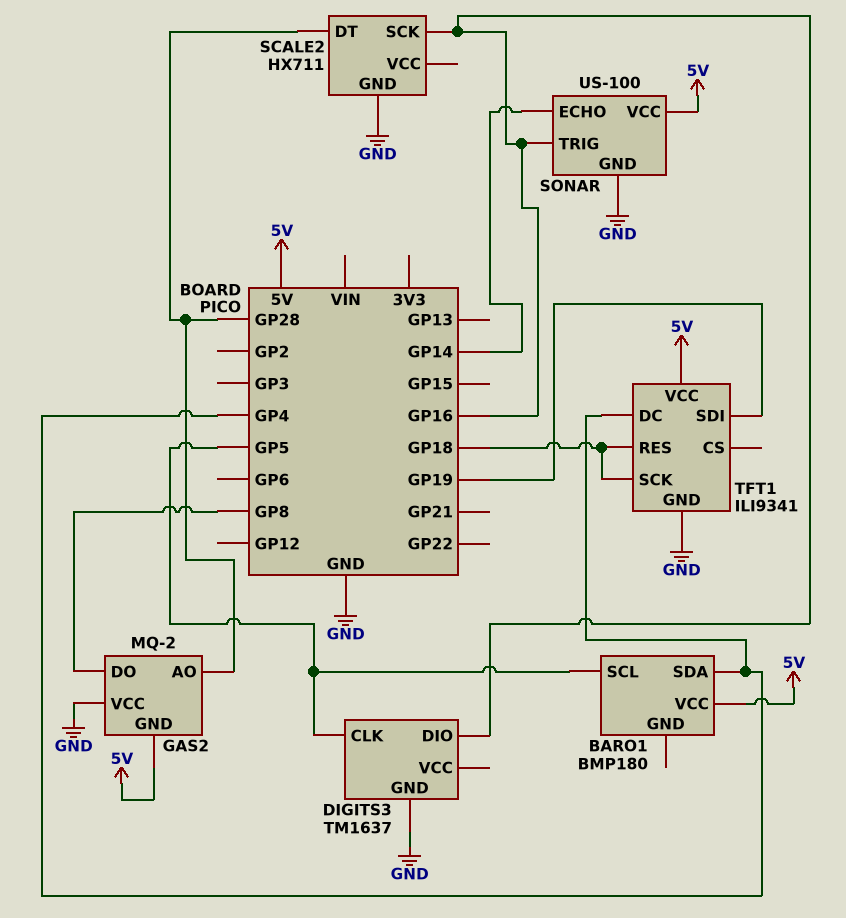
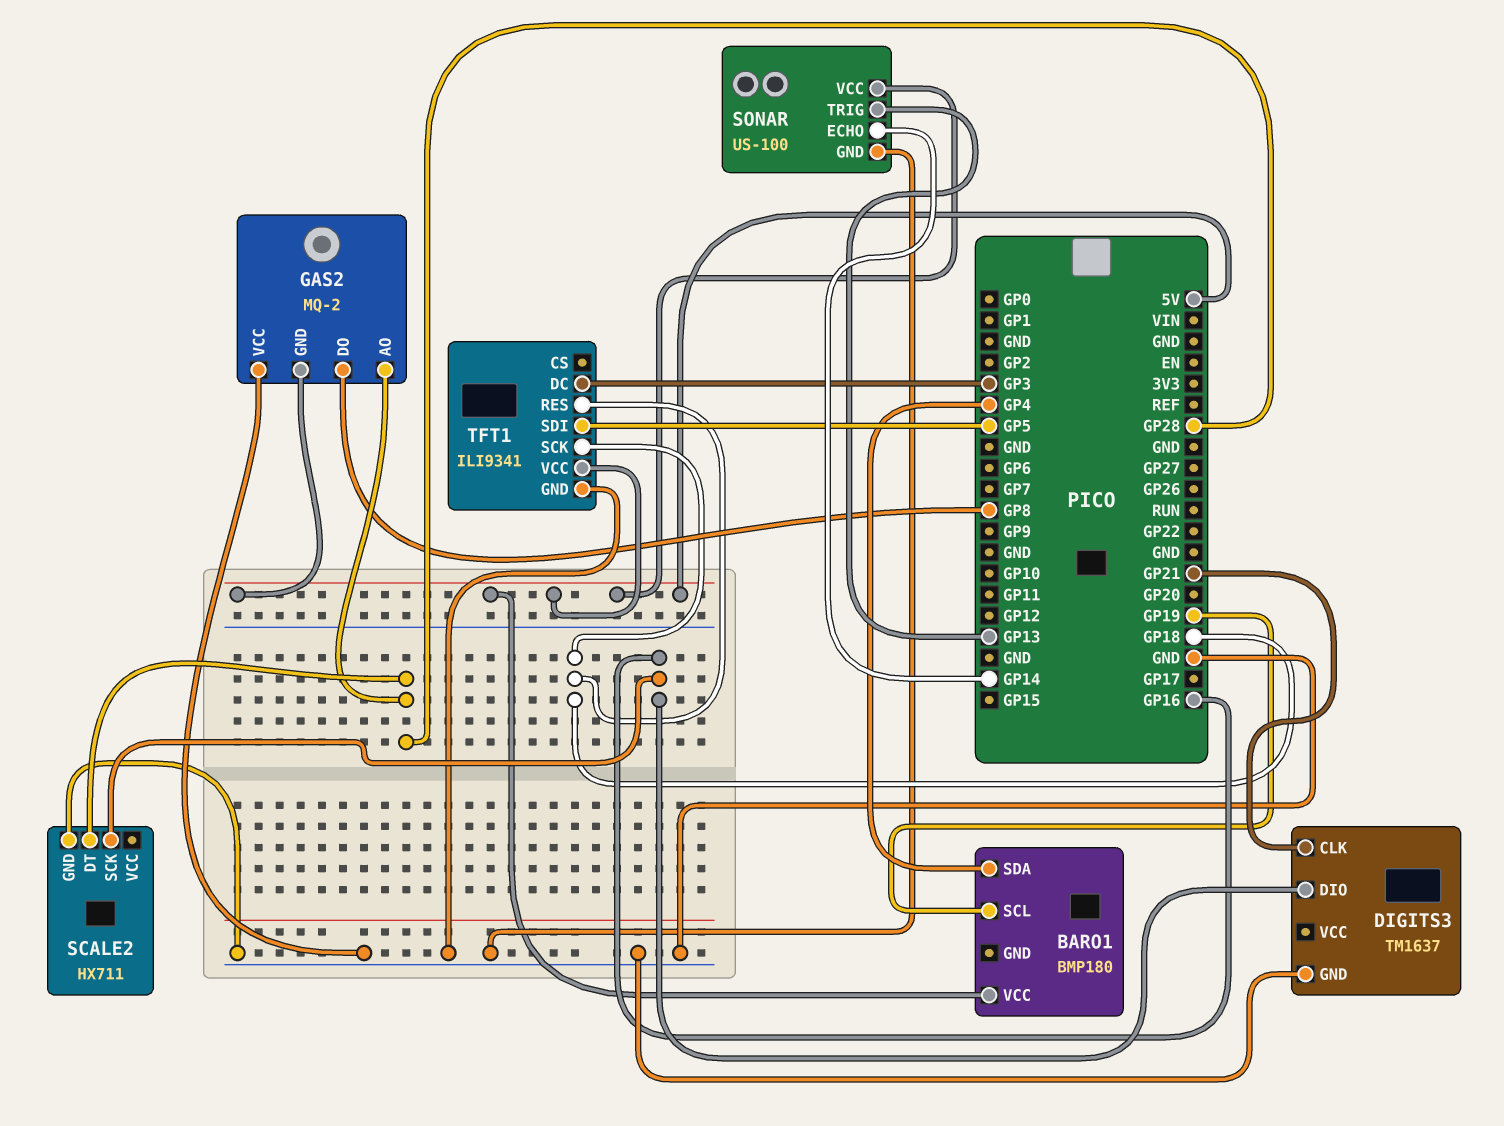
BARO1 pin SCL: GP5 -> GP19
DIGITS3 pin CLK: GP5 -> GP21
SONAR pin TRIG: GP16 -> GP13
TFT1 pin DC: GP4 -> GP3
TFT1 pin SDI: GP19 -> GP5

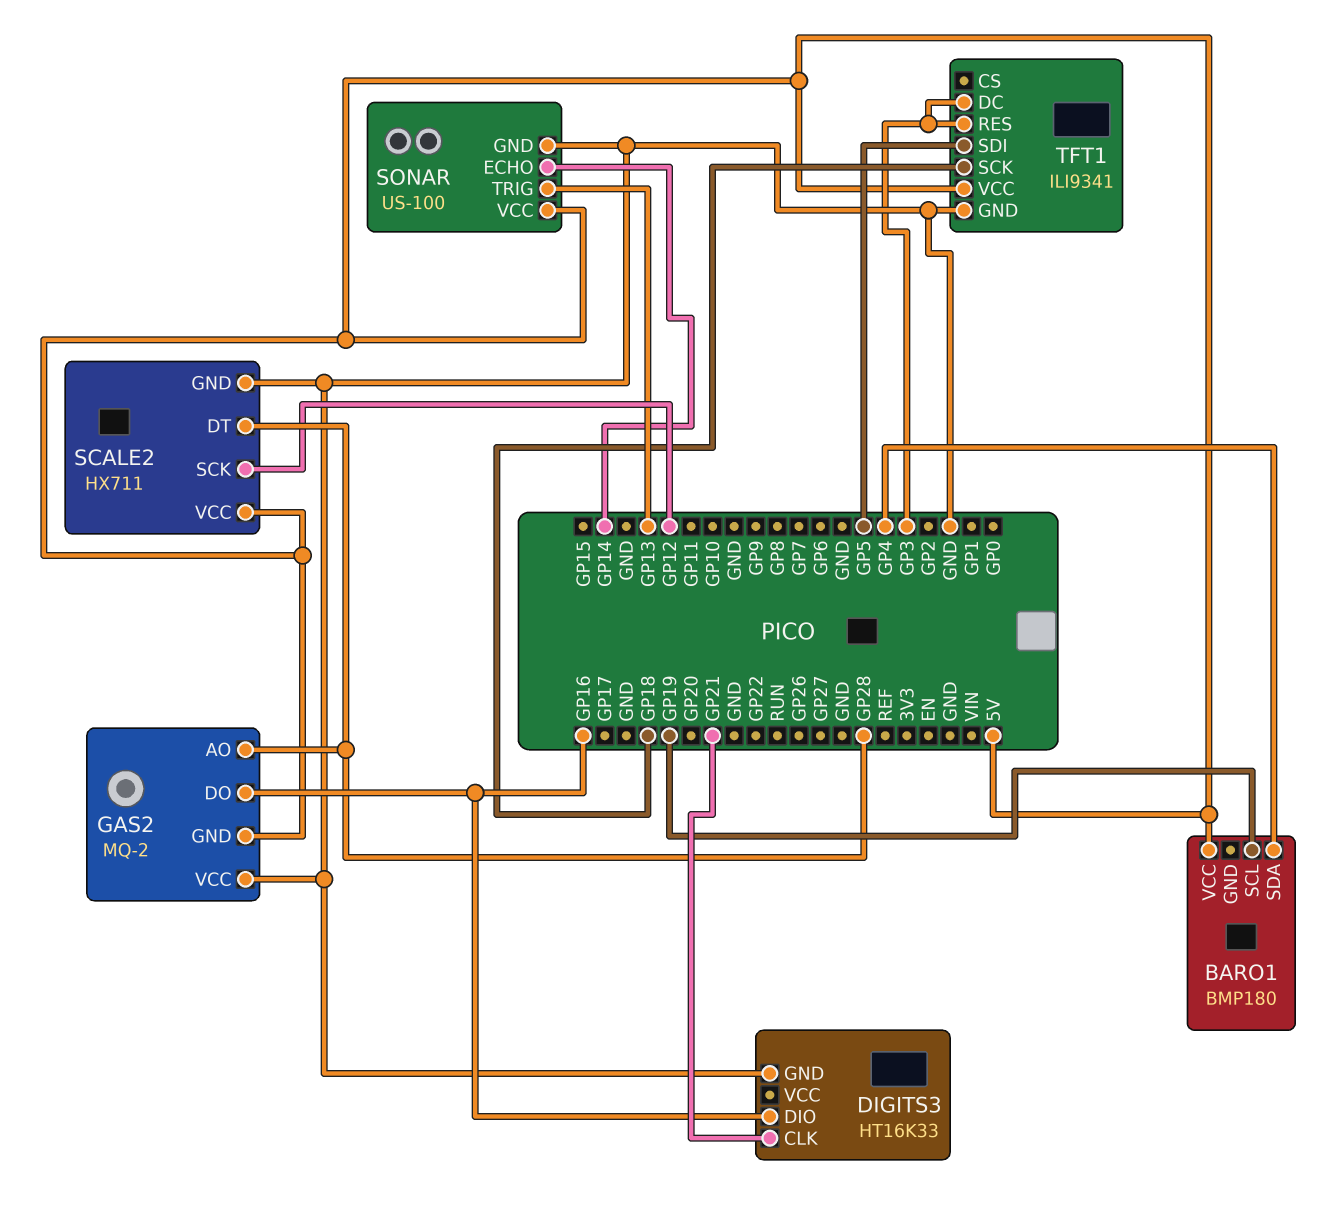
DIGITS3: TM1637 -> HT16K33
GAS2 pin DO: GP8 -> GP16
SCALE2 pin SCK: GP16 -> GP12
SCALE2 pin VCC: none -> 5V
TFT1 pin RES: GP18 -> GP3

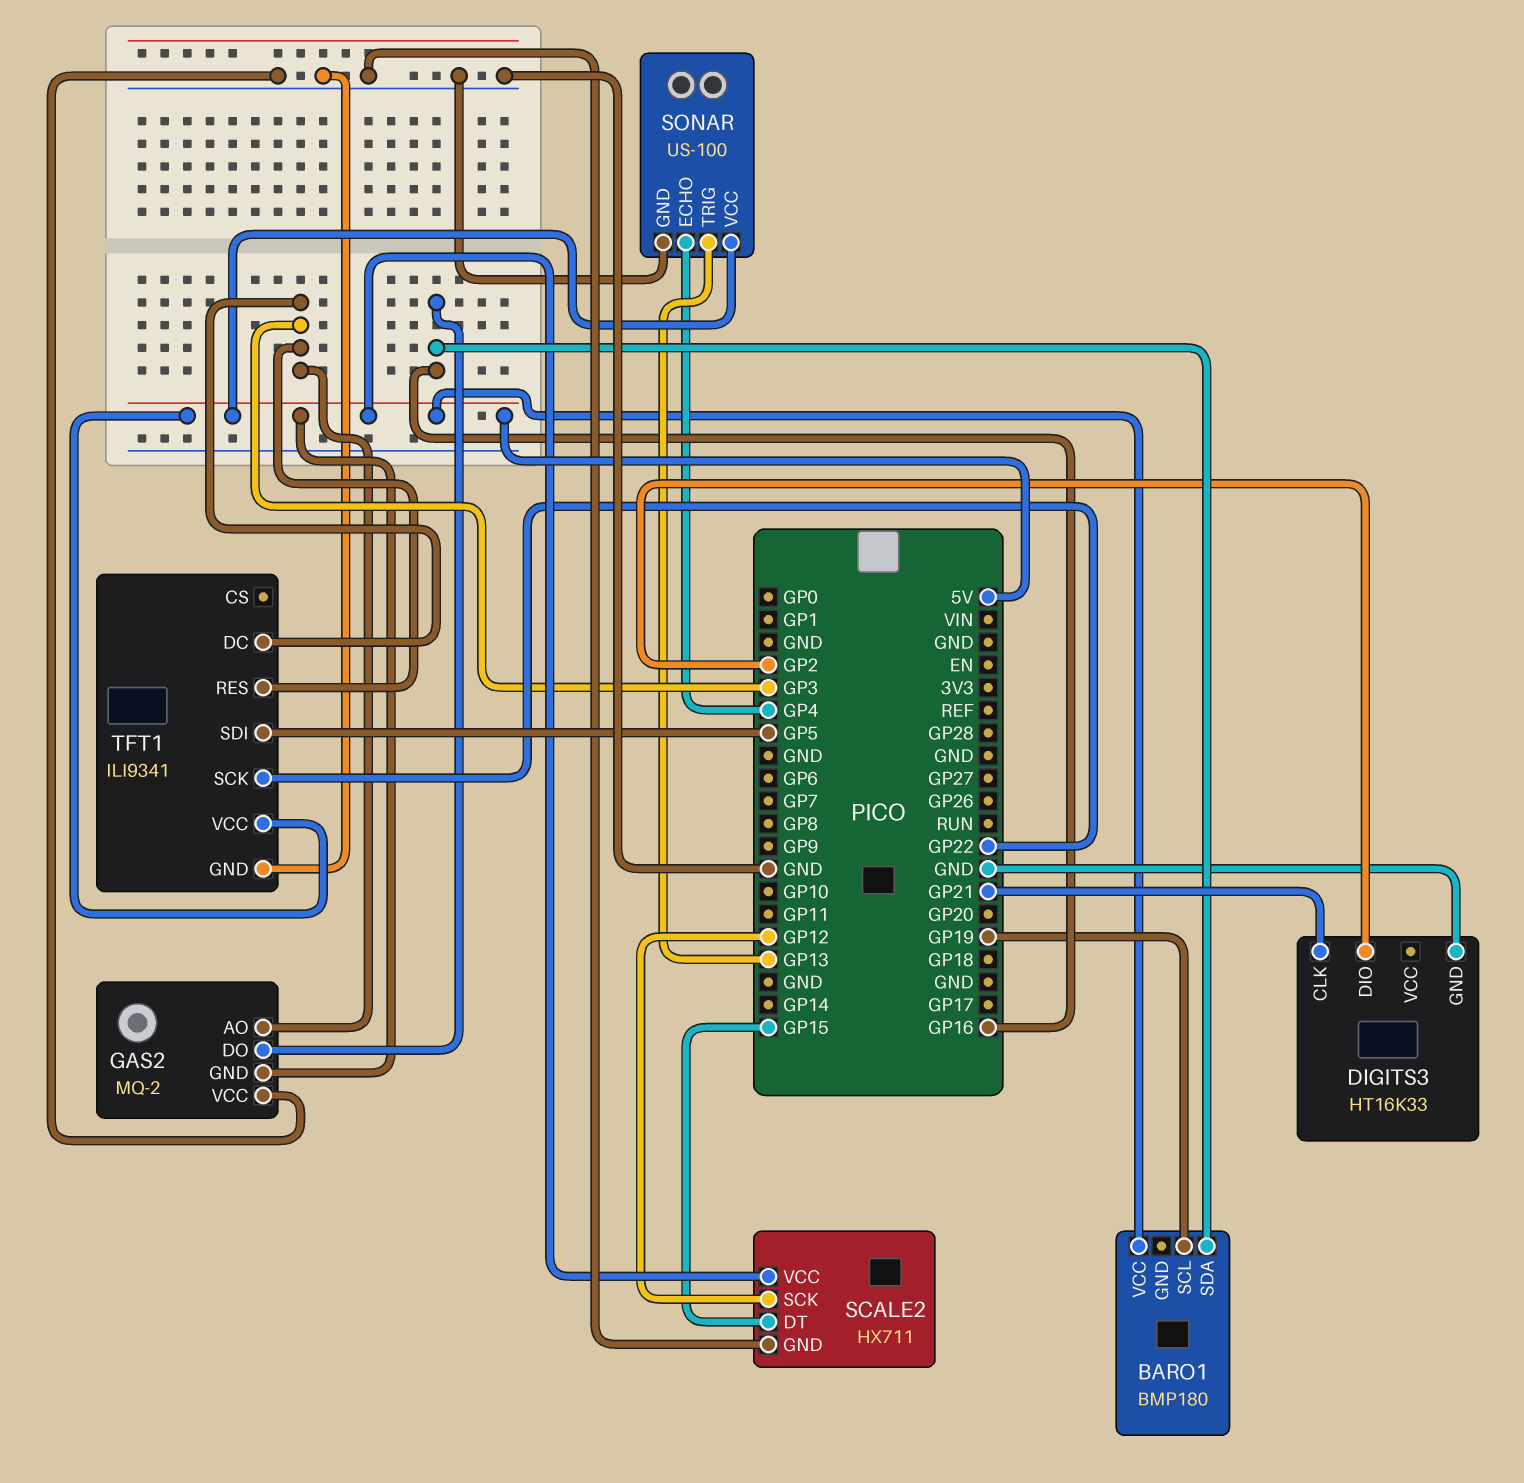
BARO1 pin SDA: GP4 -> GP16
DIGITS3 pin DIO: GP16 -> GP2
GAS2 pin AO: GP28 -> GP3
SCALE2 pin DT: GP28 -> GP15
SONAR pin ECHO: GP14 -> GP4
TFT1 pin SCK: GP18 -> GP22

